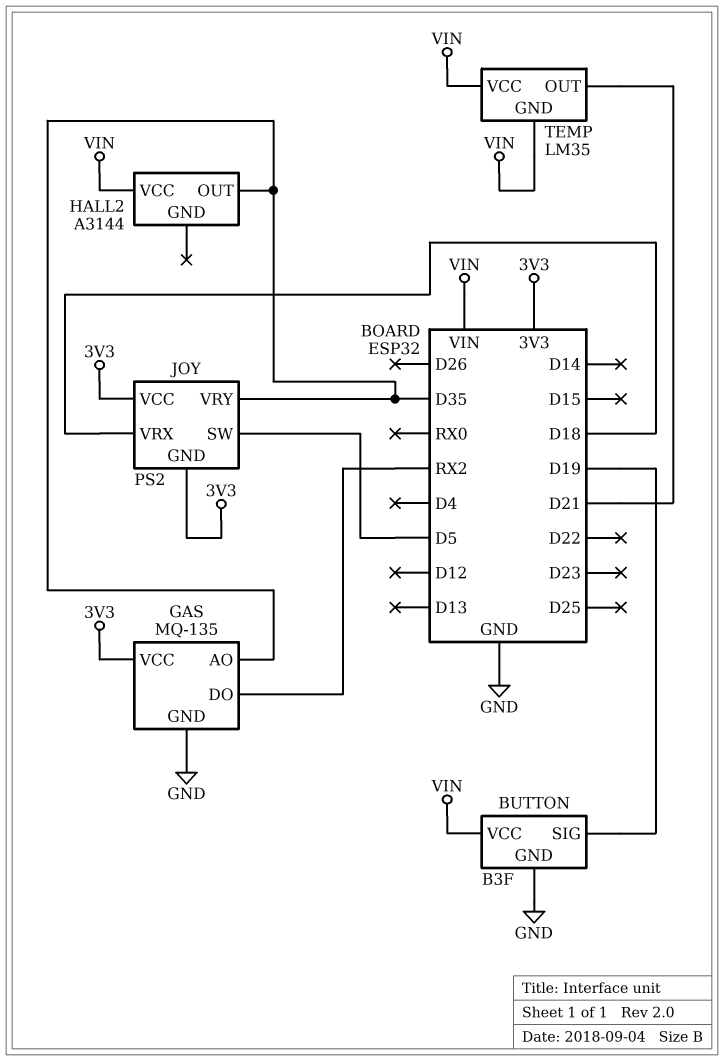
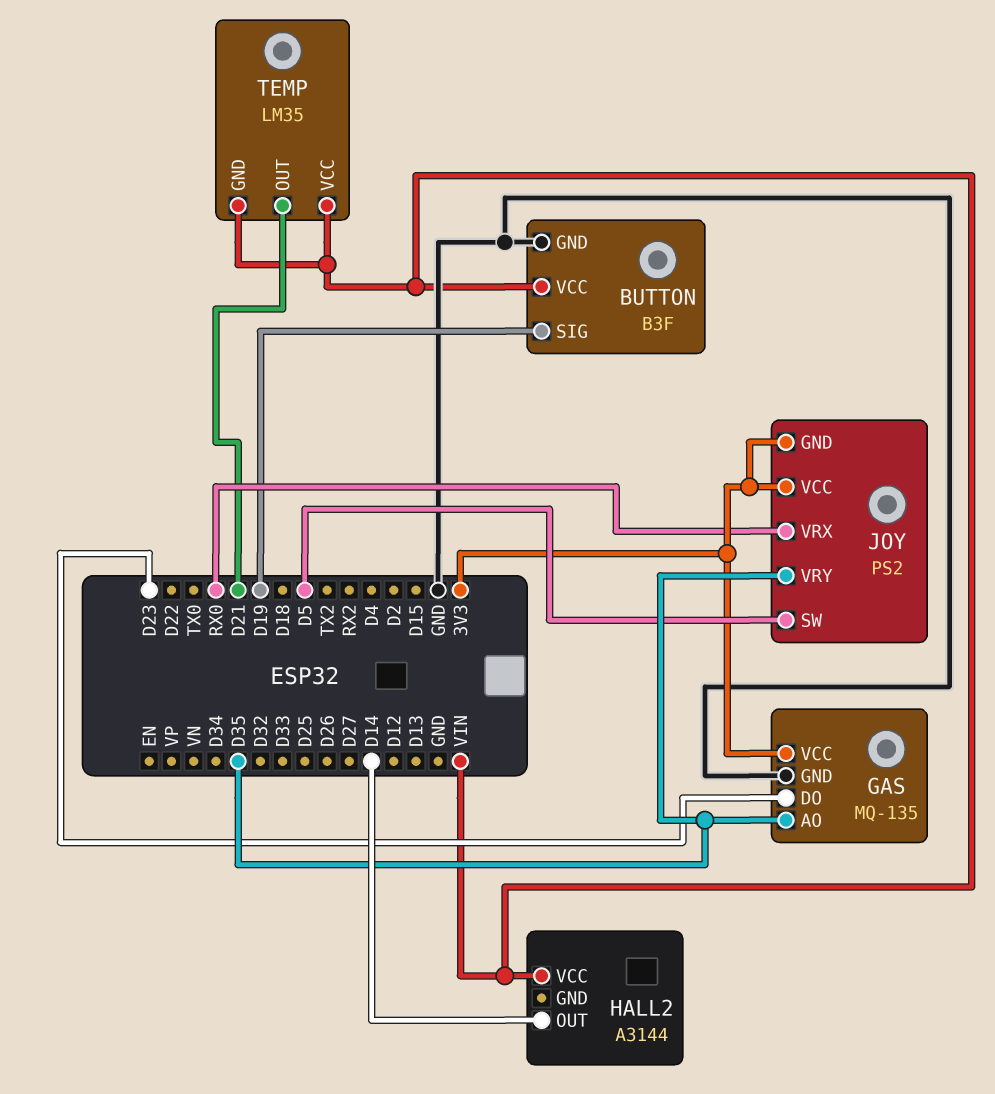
GAS pin DO: RX2 -> D23
HALL2 pin OUT: D35 -> D14
JOY pin VRX: D18 -> RX0

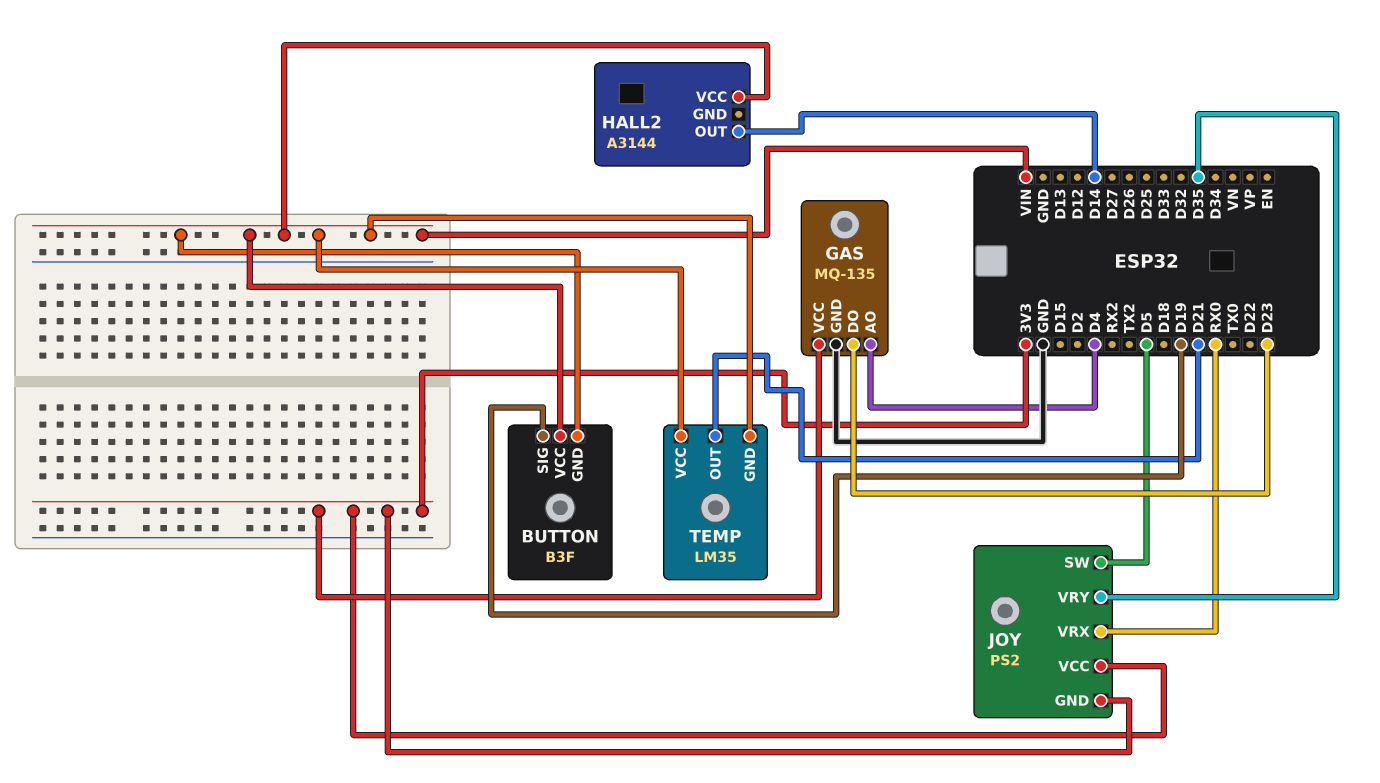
BUTTON pin GND: GND -> VIN
GAS pin AO: D35 -> D4

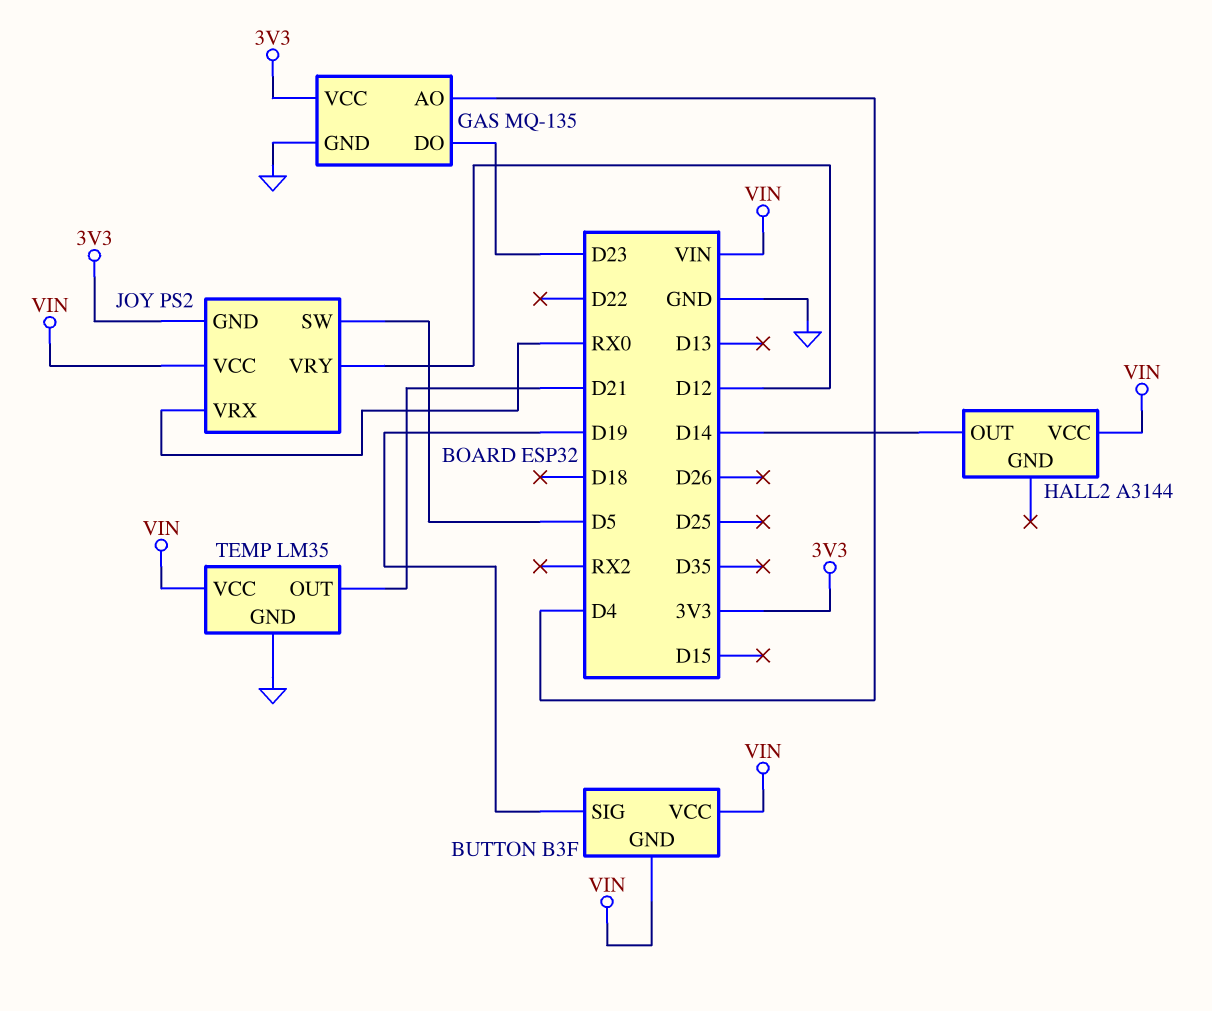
JOY pin VCC: 3V3 -> VIN
JOY pin VRY: D35 -> D12
TEMP pin GND: VIN -> GND

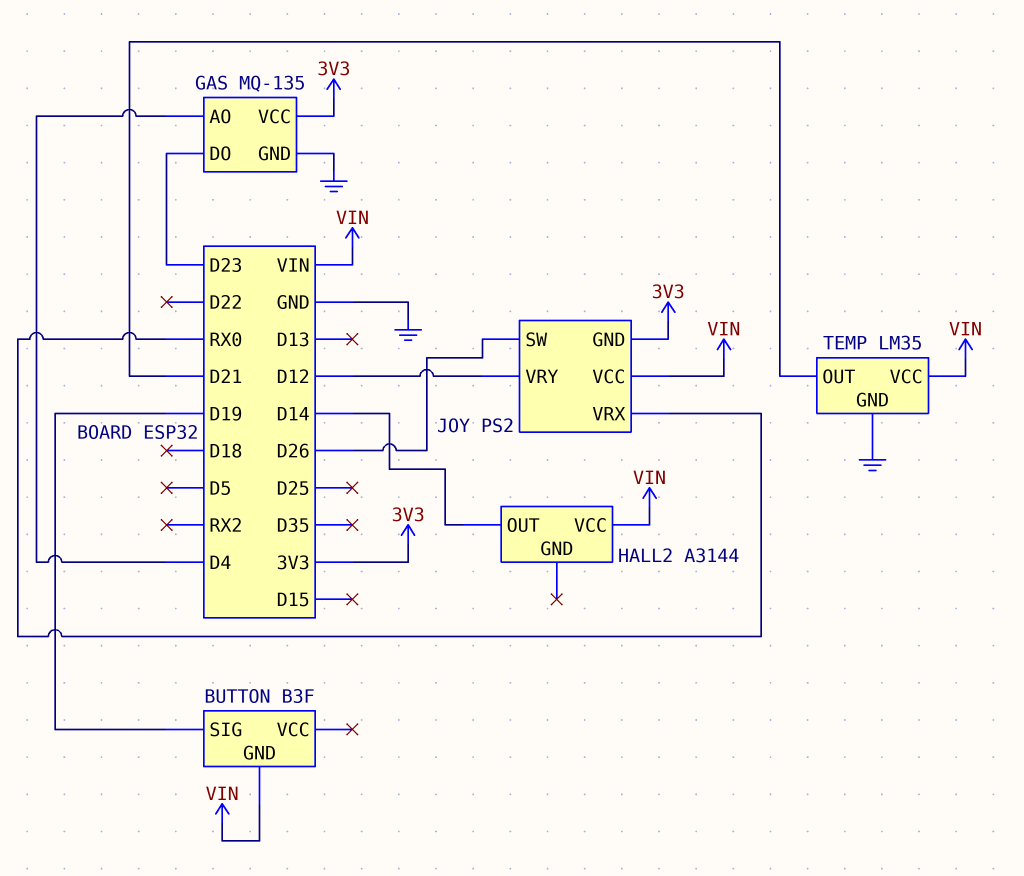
BUTTON pin VCC: VIN -> none
JOY pin SW: D5 -> D26

